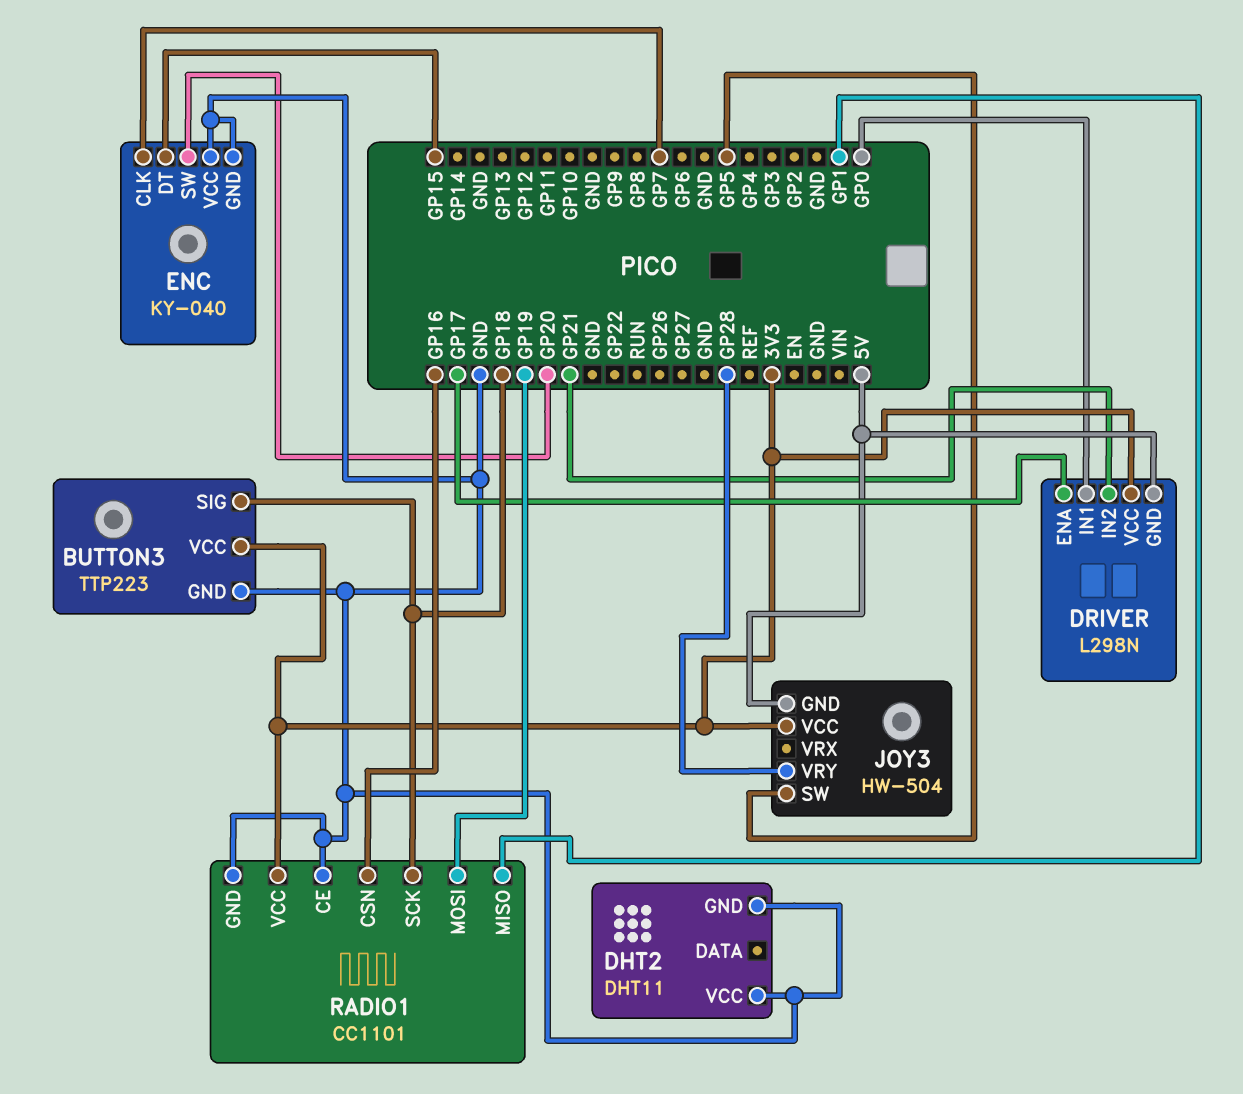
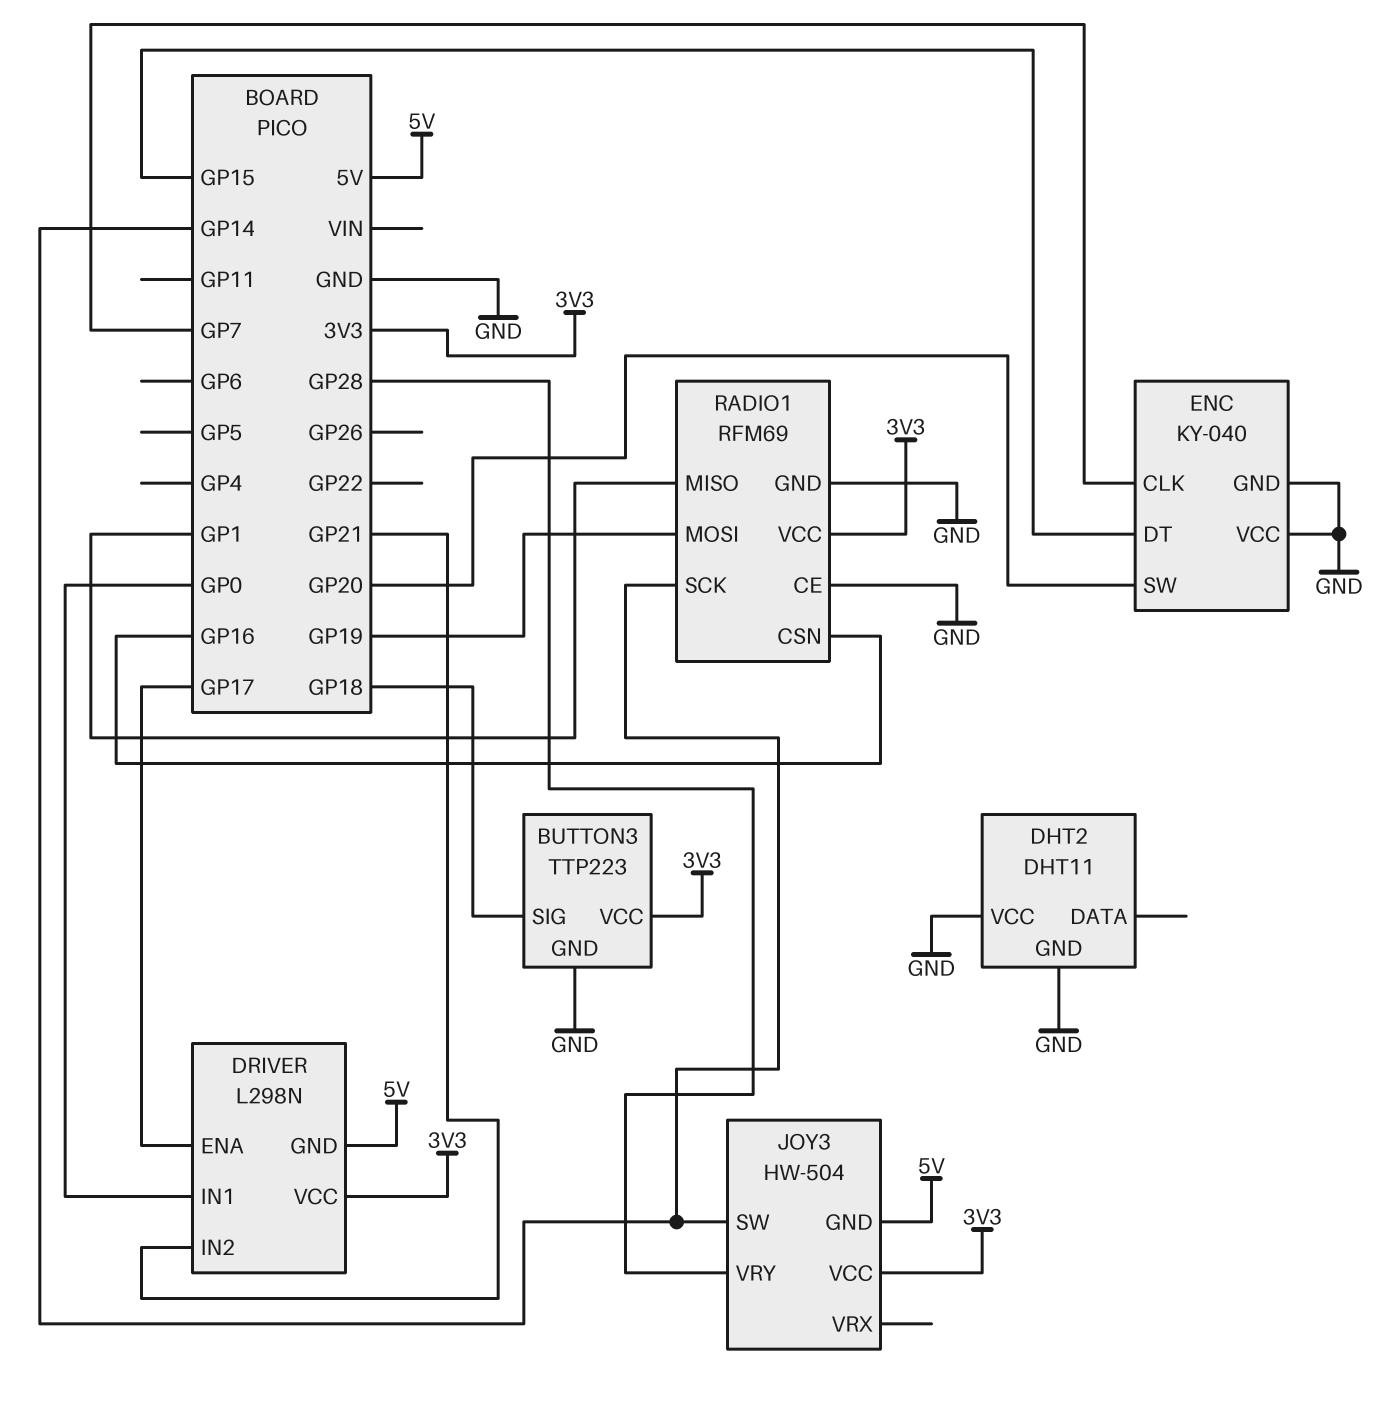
JOY3 pin SW: GP5 -> GP14
RADIO1: CC1101 -> RFM69
RADIO1 pin SCK: GP18 -> GP14

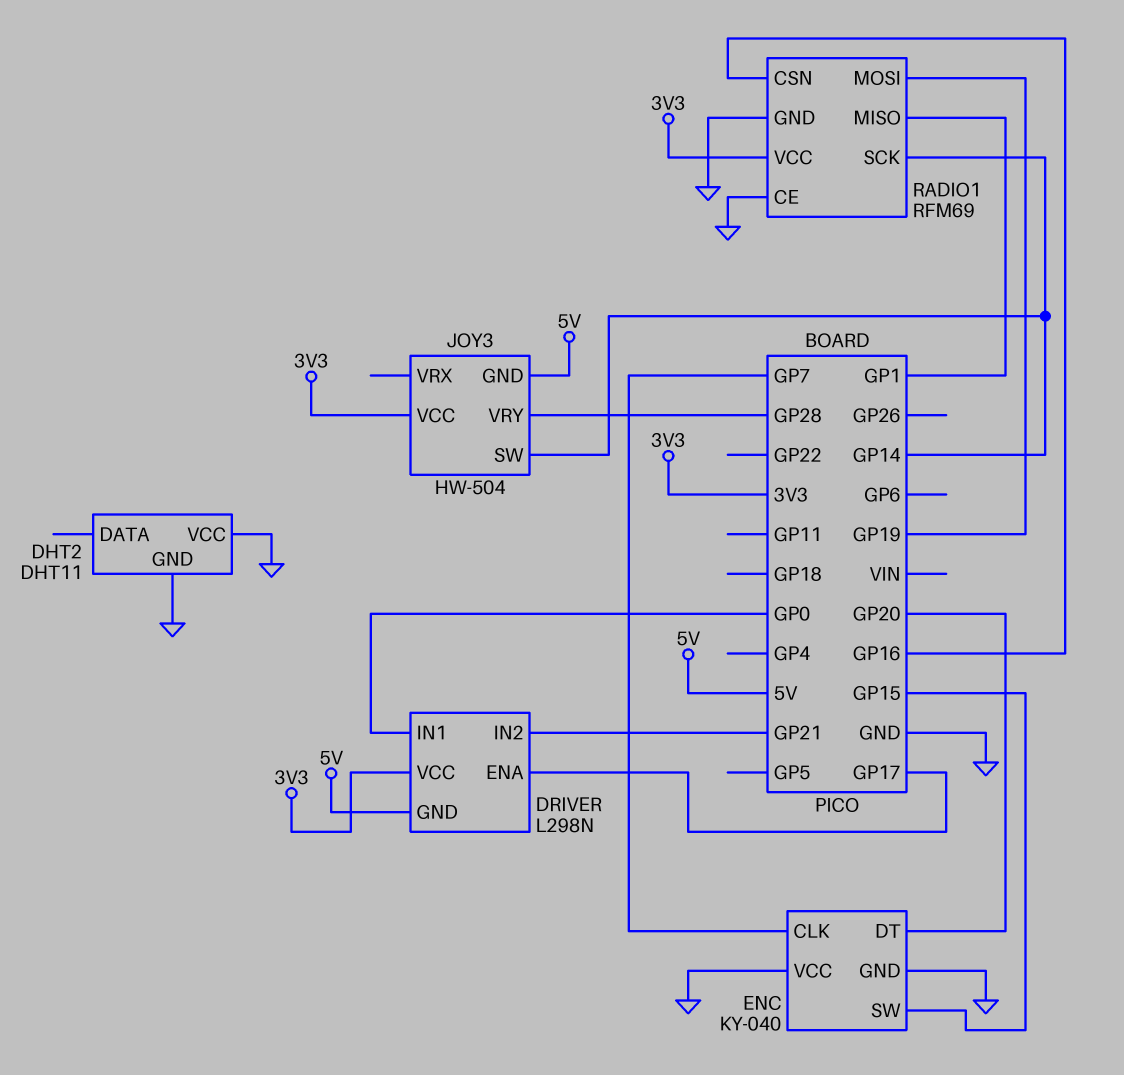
BUTTON3: TTP223 -> none
BUTTON3 pin GND: GND -> none
BUTTON3 pin SIG: GP18 -> none
BUTTON3 pin VCC: 3V3 -> none
ENC pin DT: GP15 -> GP20
ENC pin SW: GP20 -> GP15

